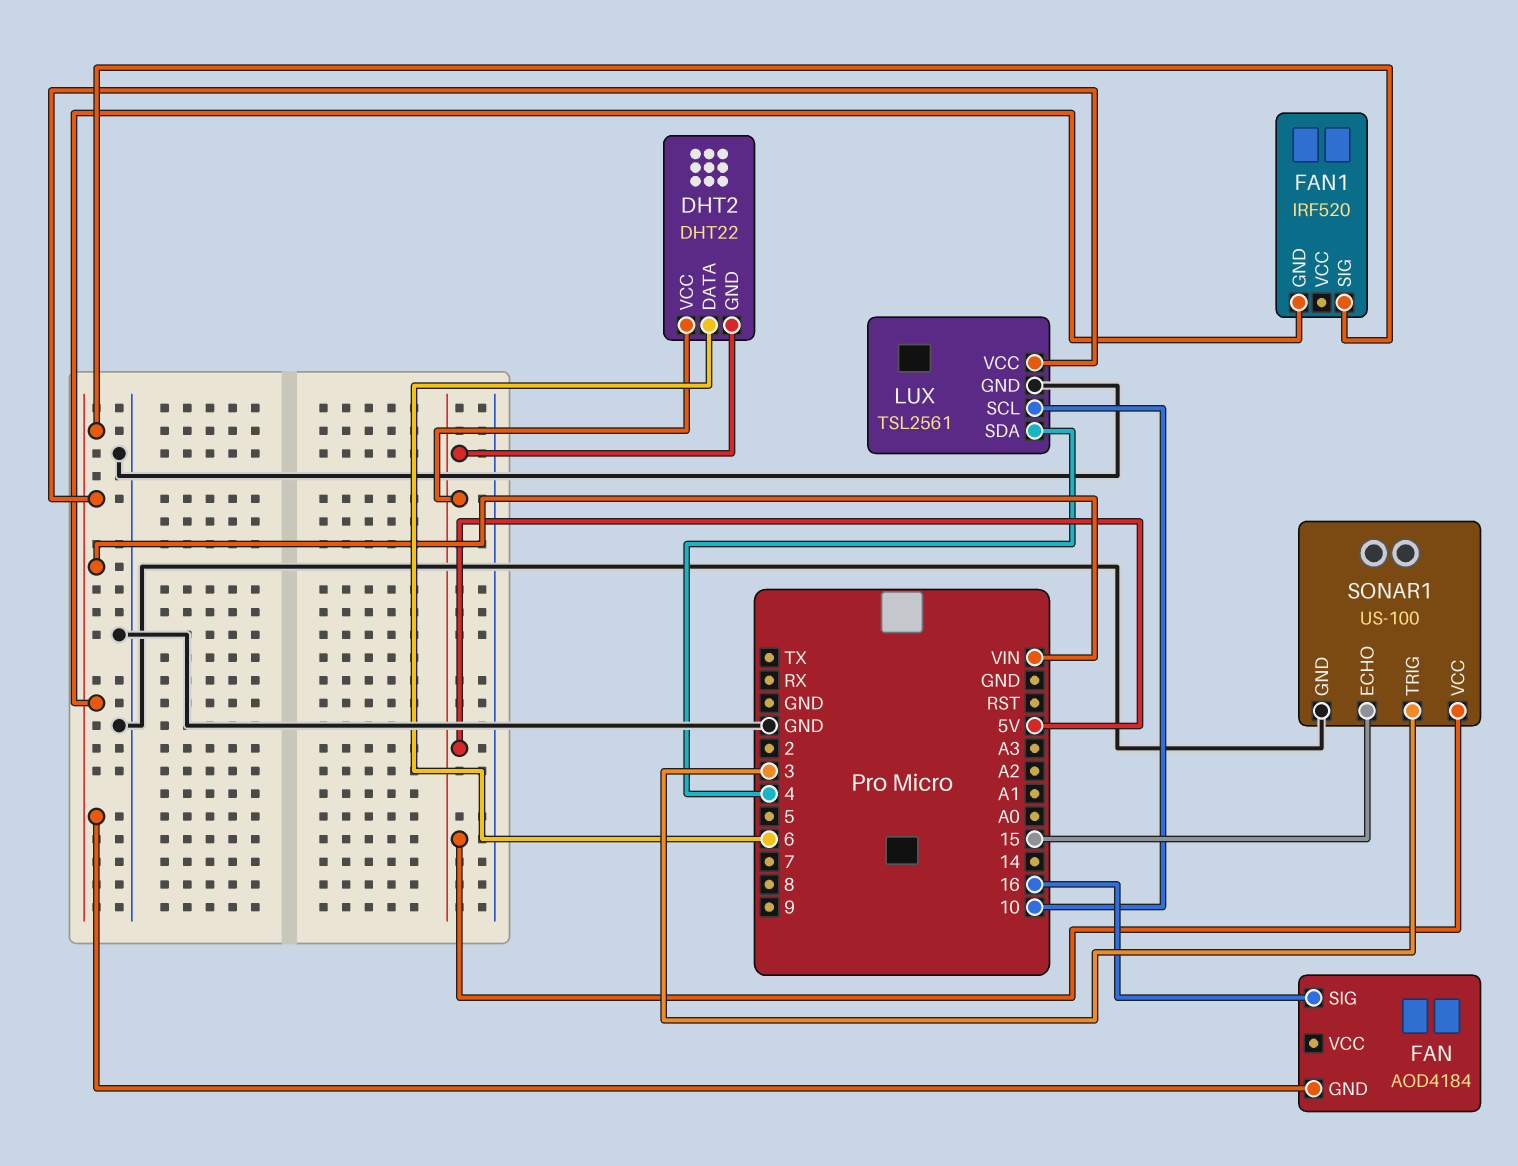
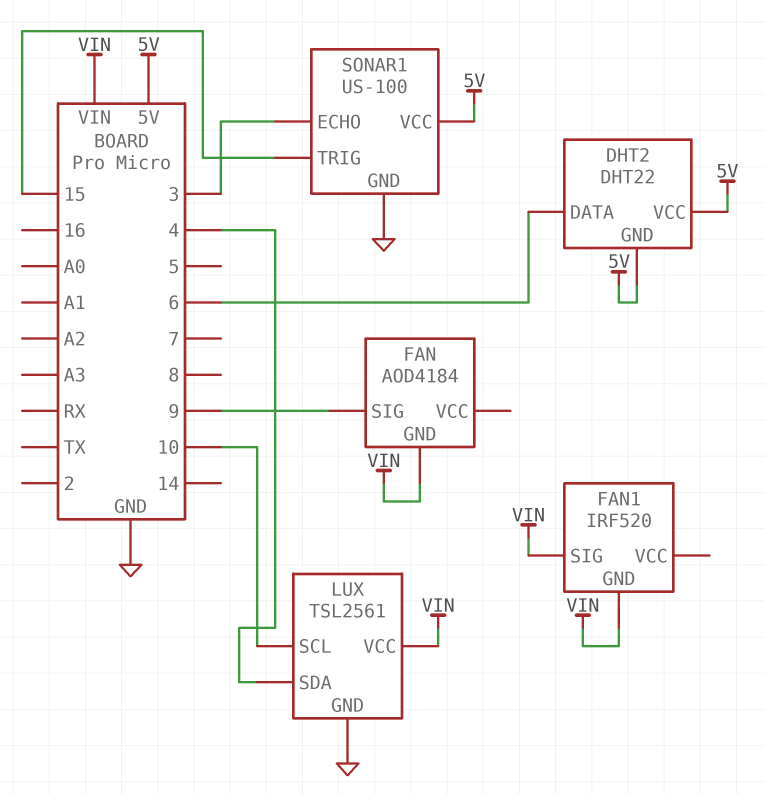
FAN pin SIG: 16 -> 9
SONAR1 pin ECHO: 15 -> 3
SONAR1 pin TRIG: 3 -> 15

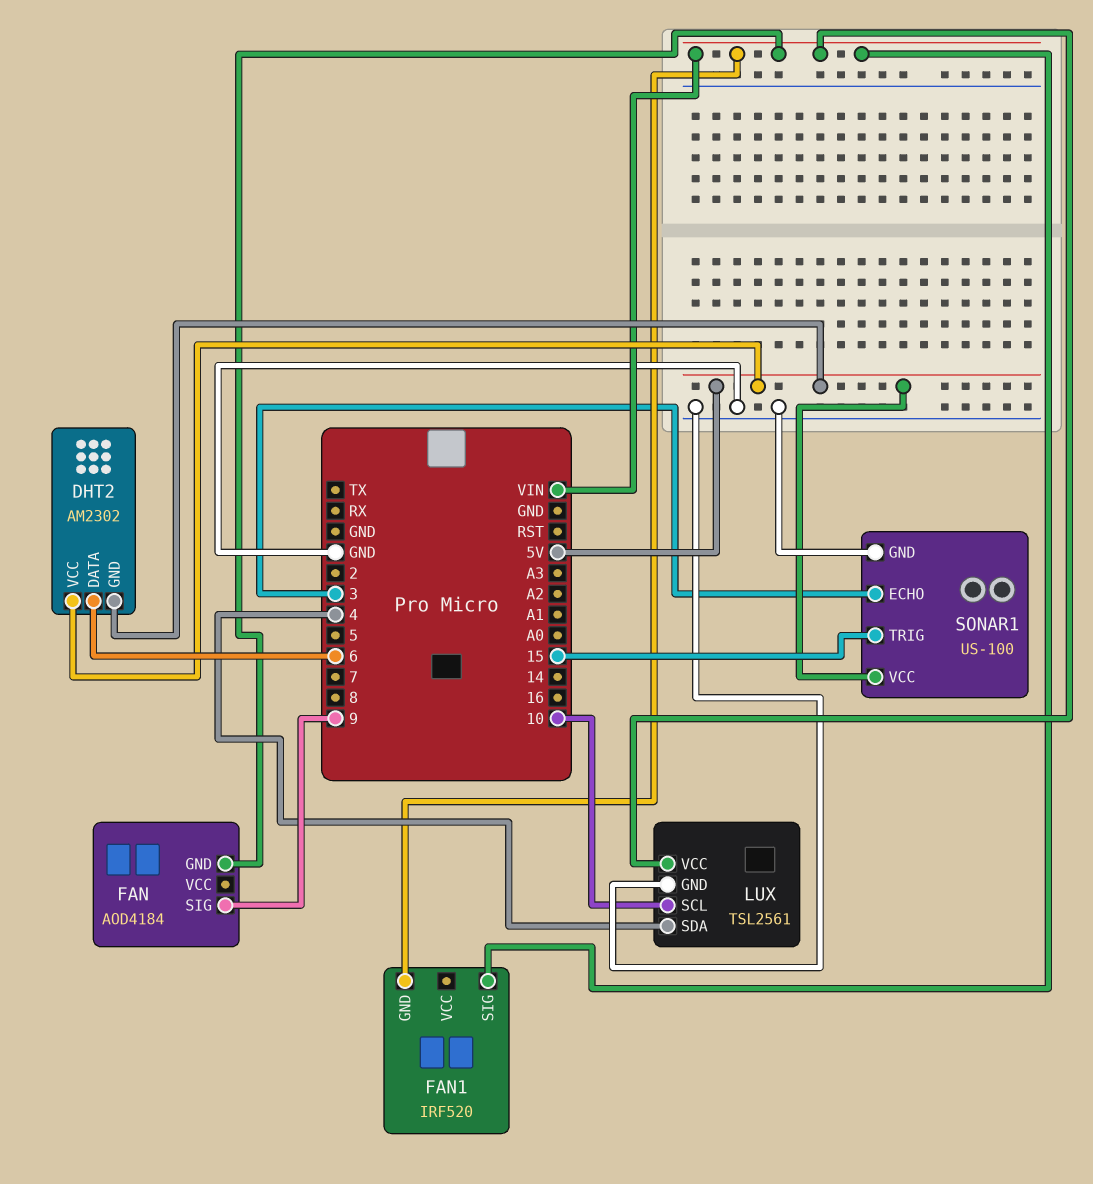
DHT2: DHT22 -> AM2302

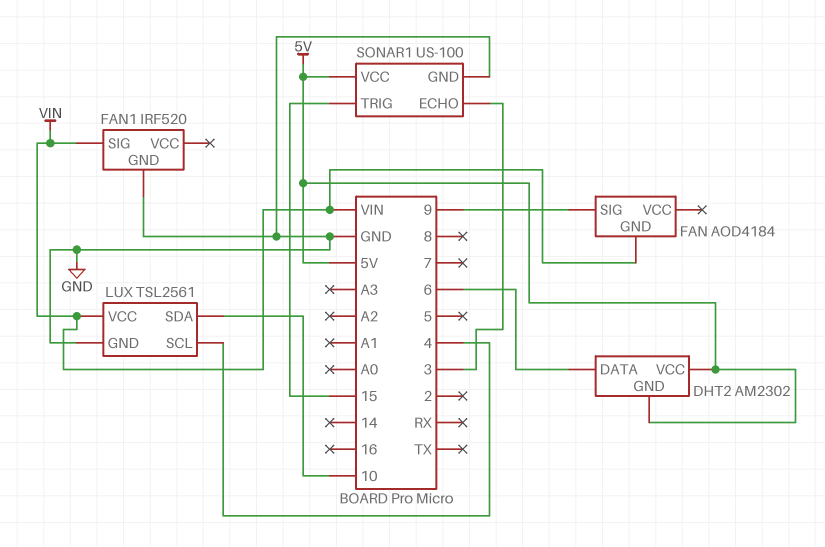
FAN1 pin GND: VIN -> GND
LUX pin SCL: 10 -> 4
LUX pin SDA: 4 -> 10

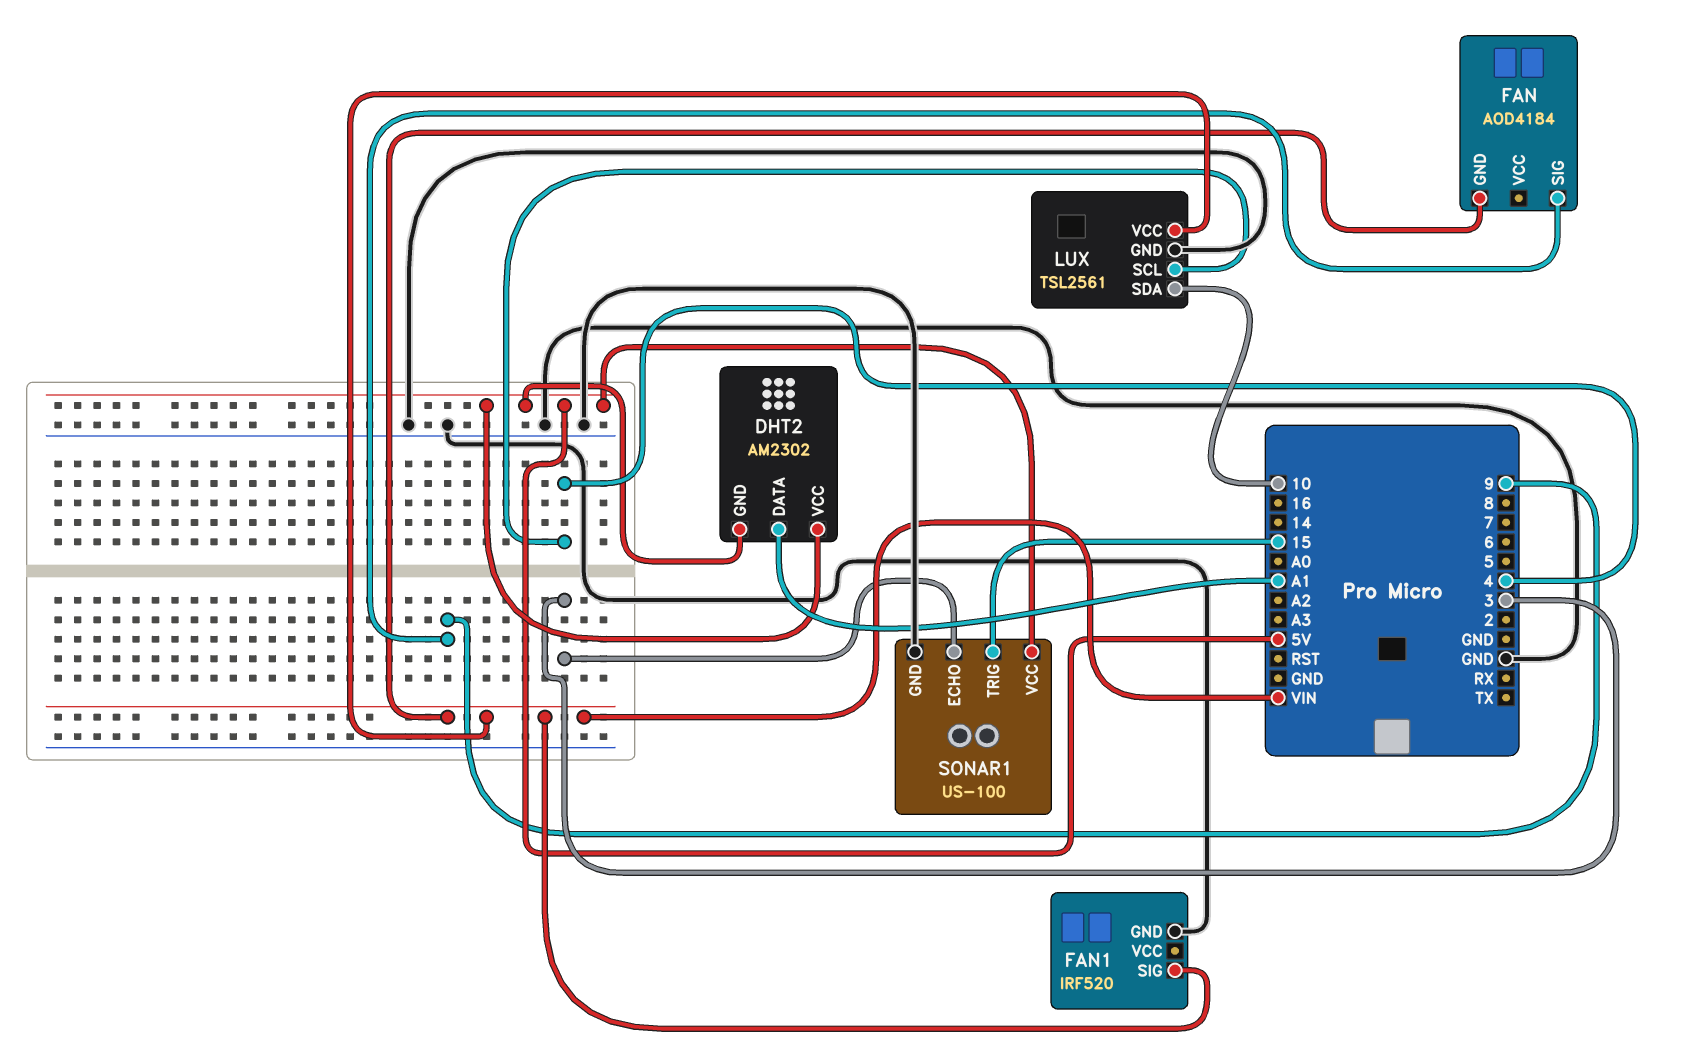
DHT2 pin DATA: 6 -> A1

